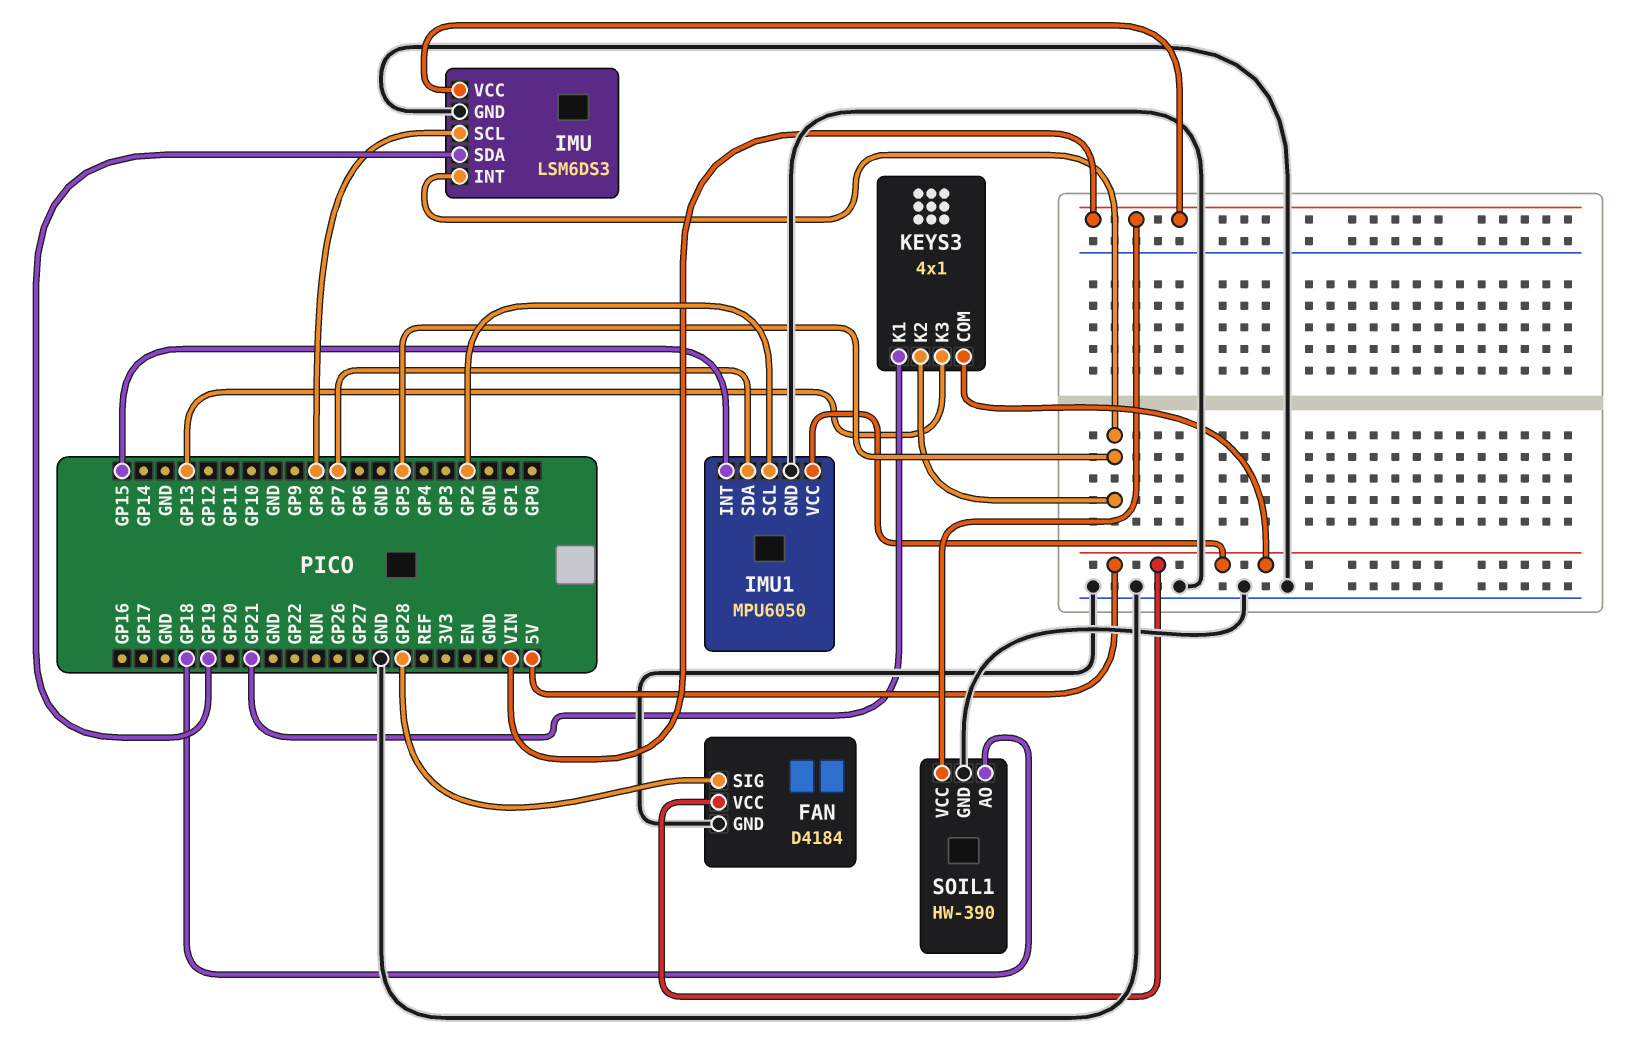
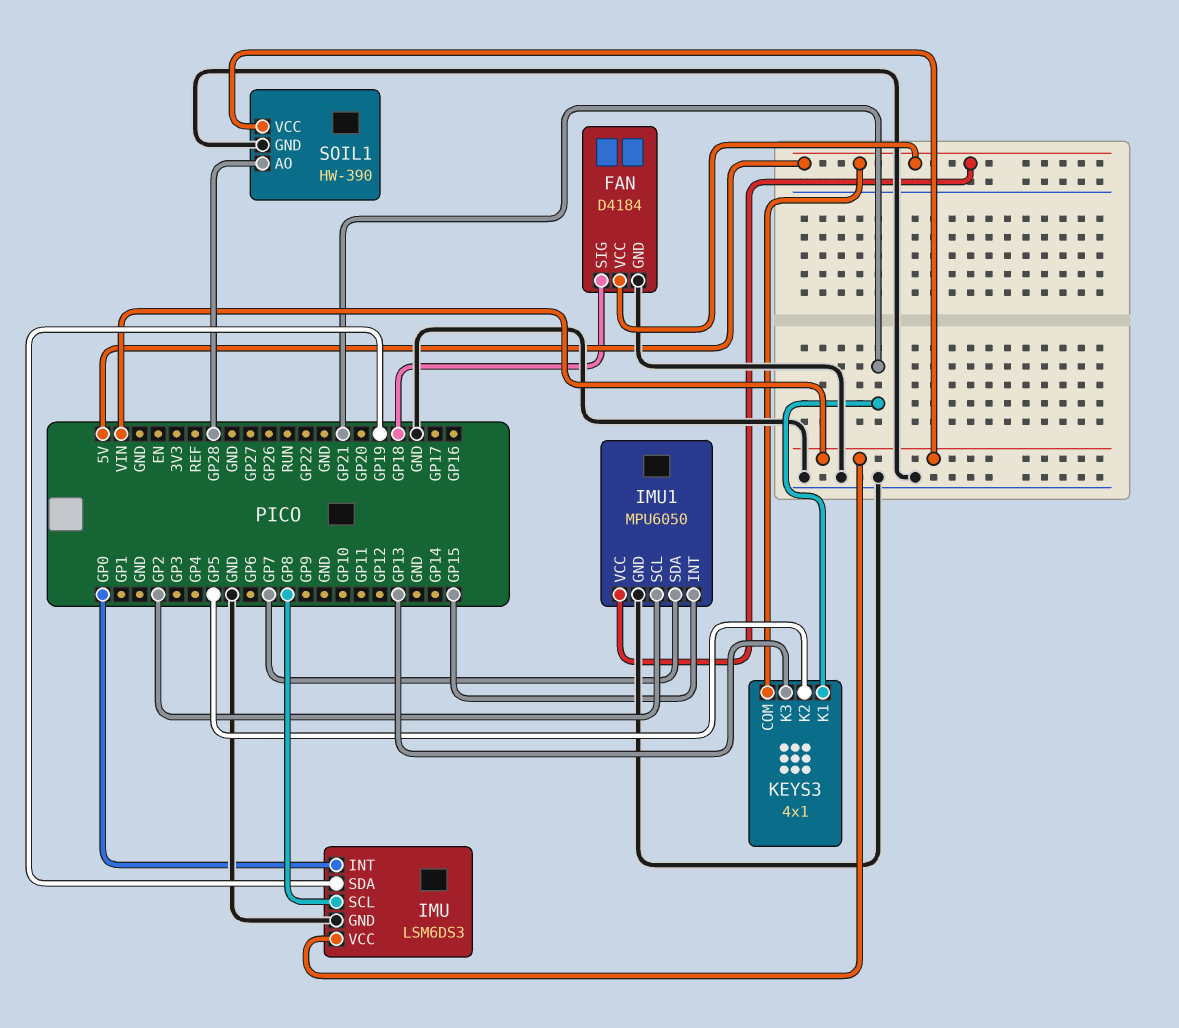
FAN pin SIG: GP28 -> GP18
IMU pin INT: GP5 -> GP0
SOIL1 pin AO: GP18 -> GP28

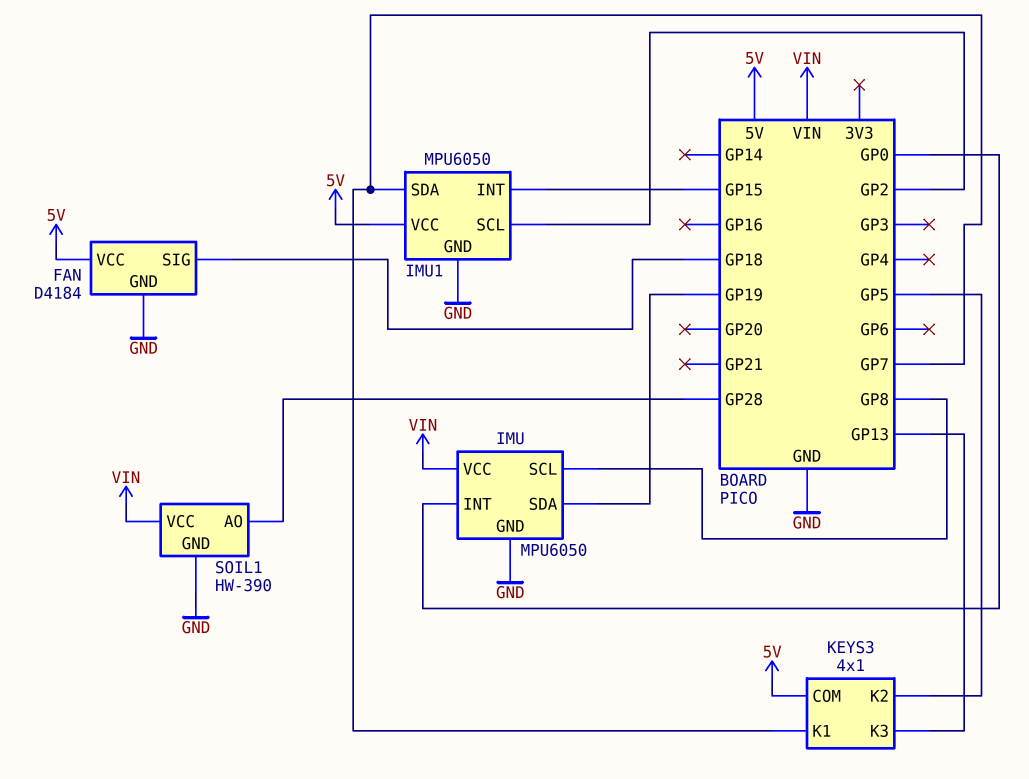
IMU: LSM6DS3 -> MPU6050
KEYS3 pin K1: GP21 -> GP7

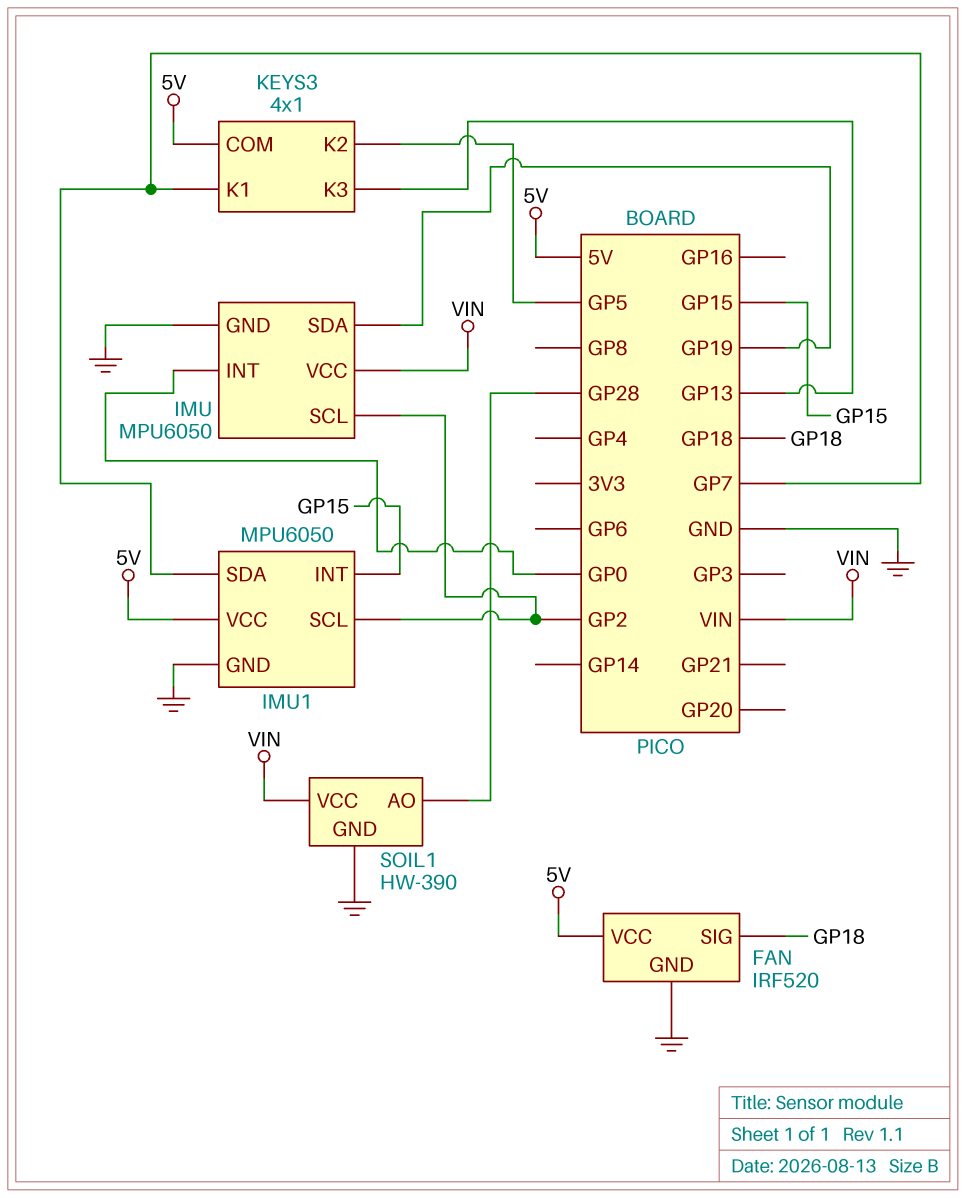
FAN: D4184 -> IRF520
IMU pin SCL: GP8 -> GP2

